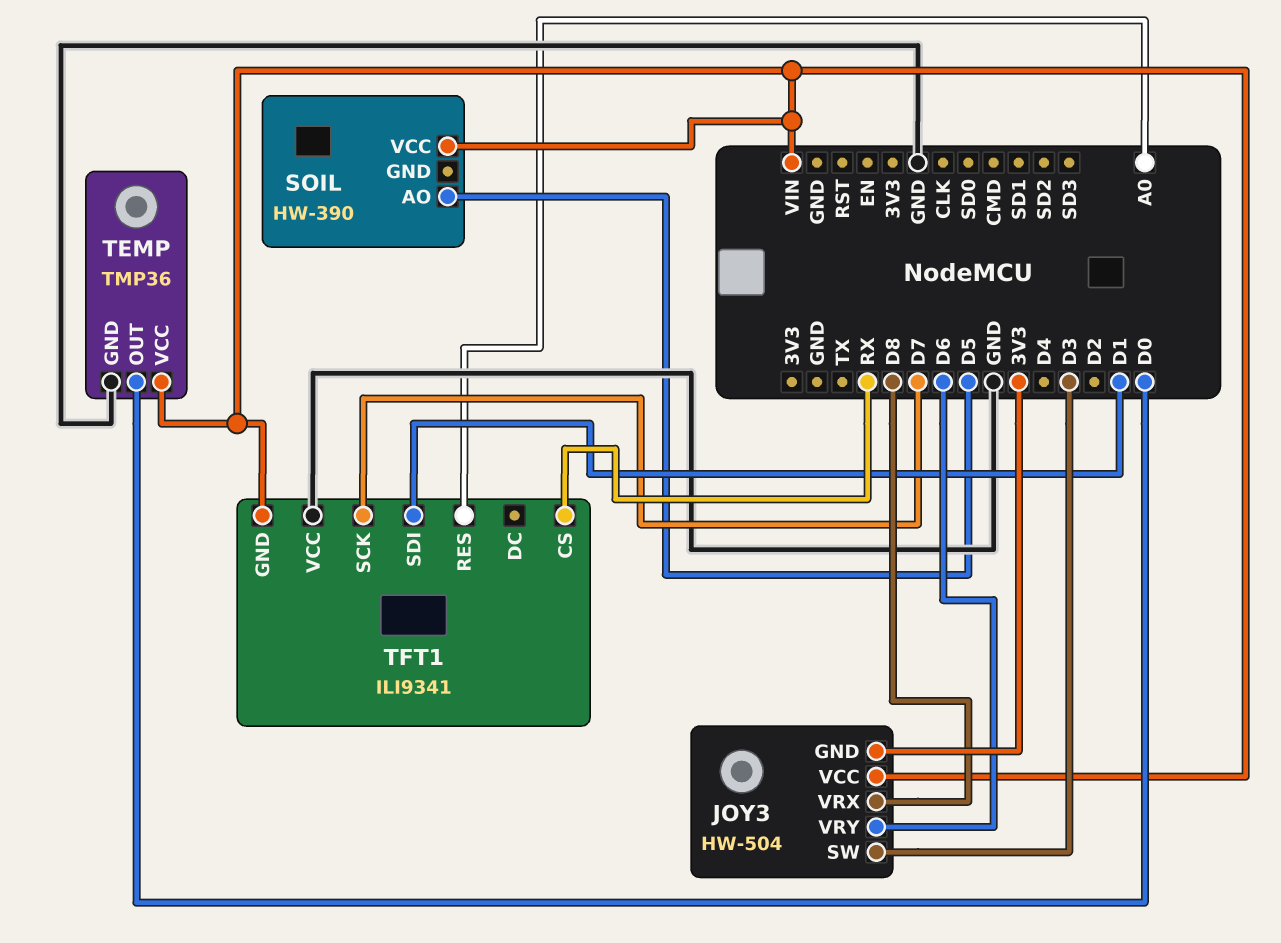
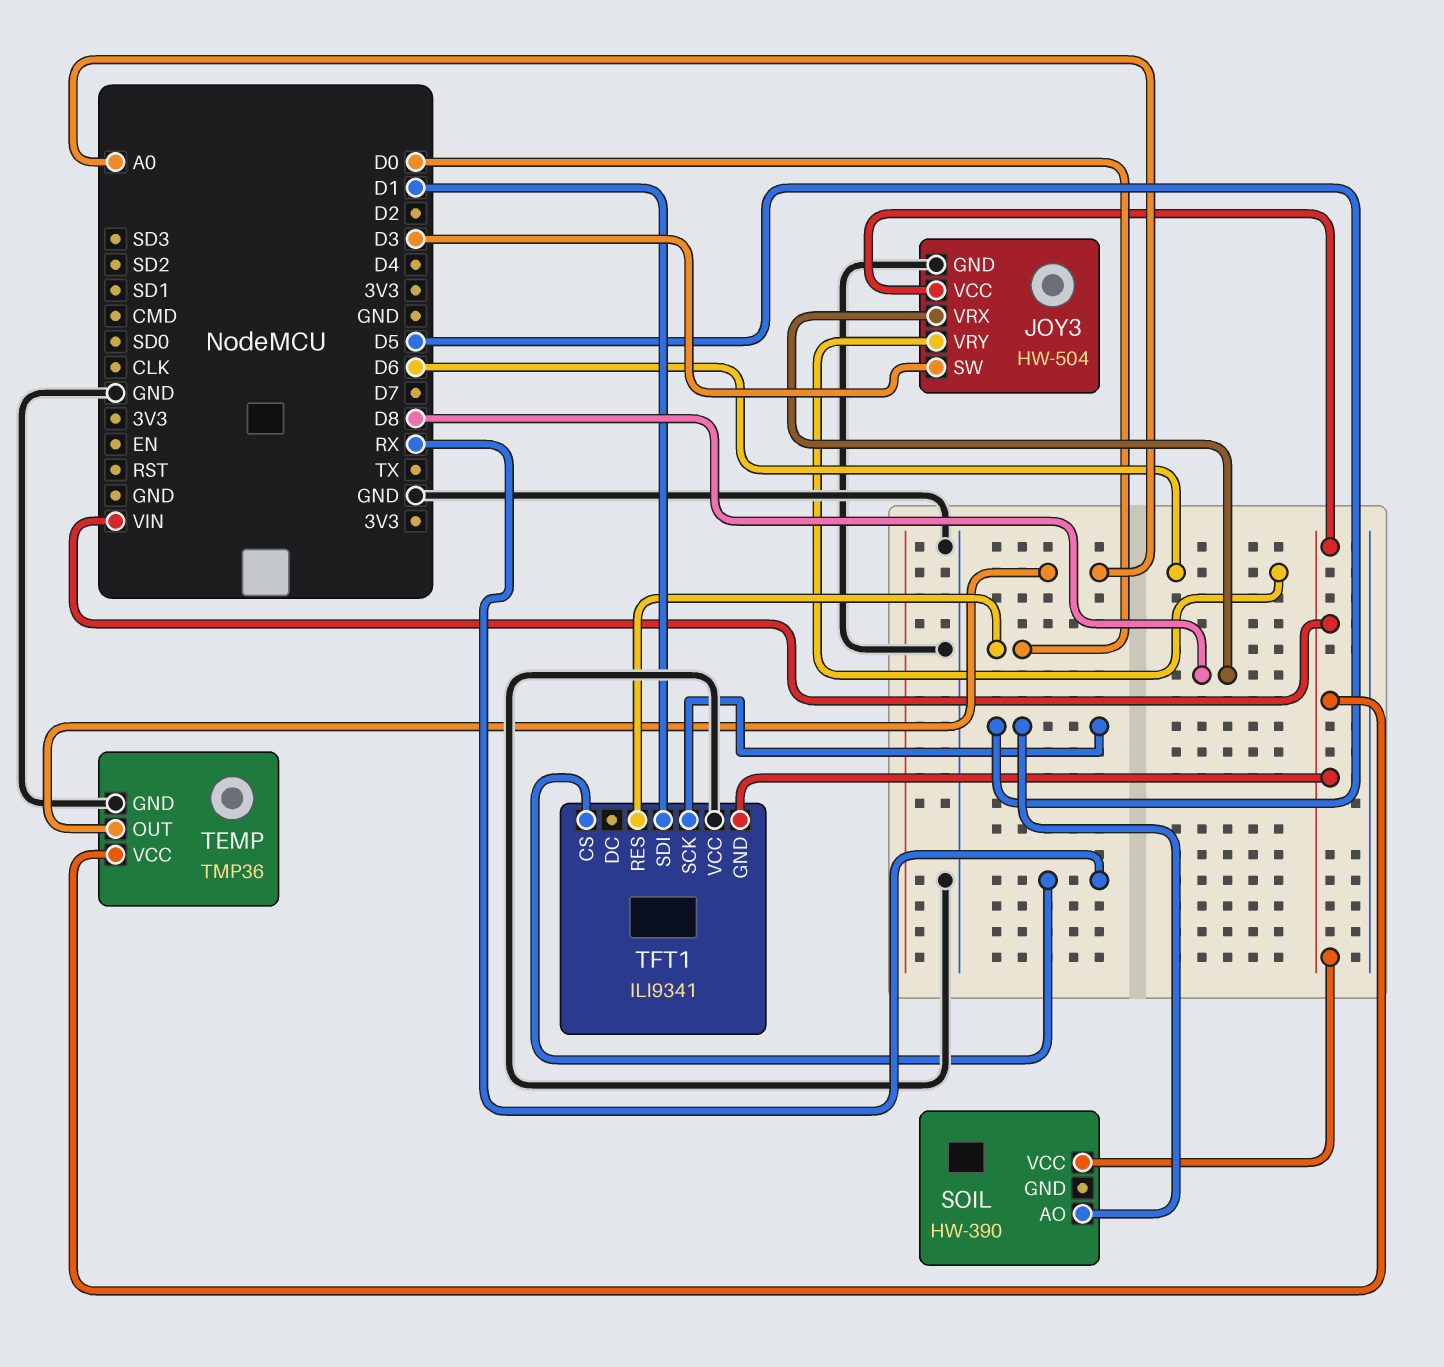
JOY3 pin GND: 3V3 -> GND
TEMP pin OUT: D0 -> A0
TFT1 pin RES: A0 -> D0
TFT1 pin SCK: D7 -> D5

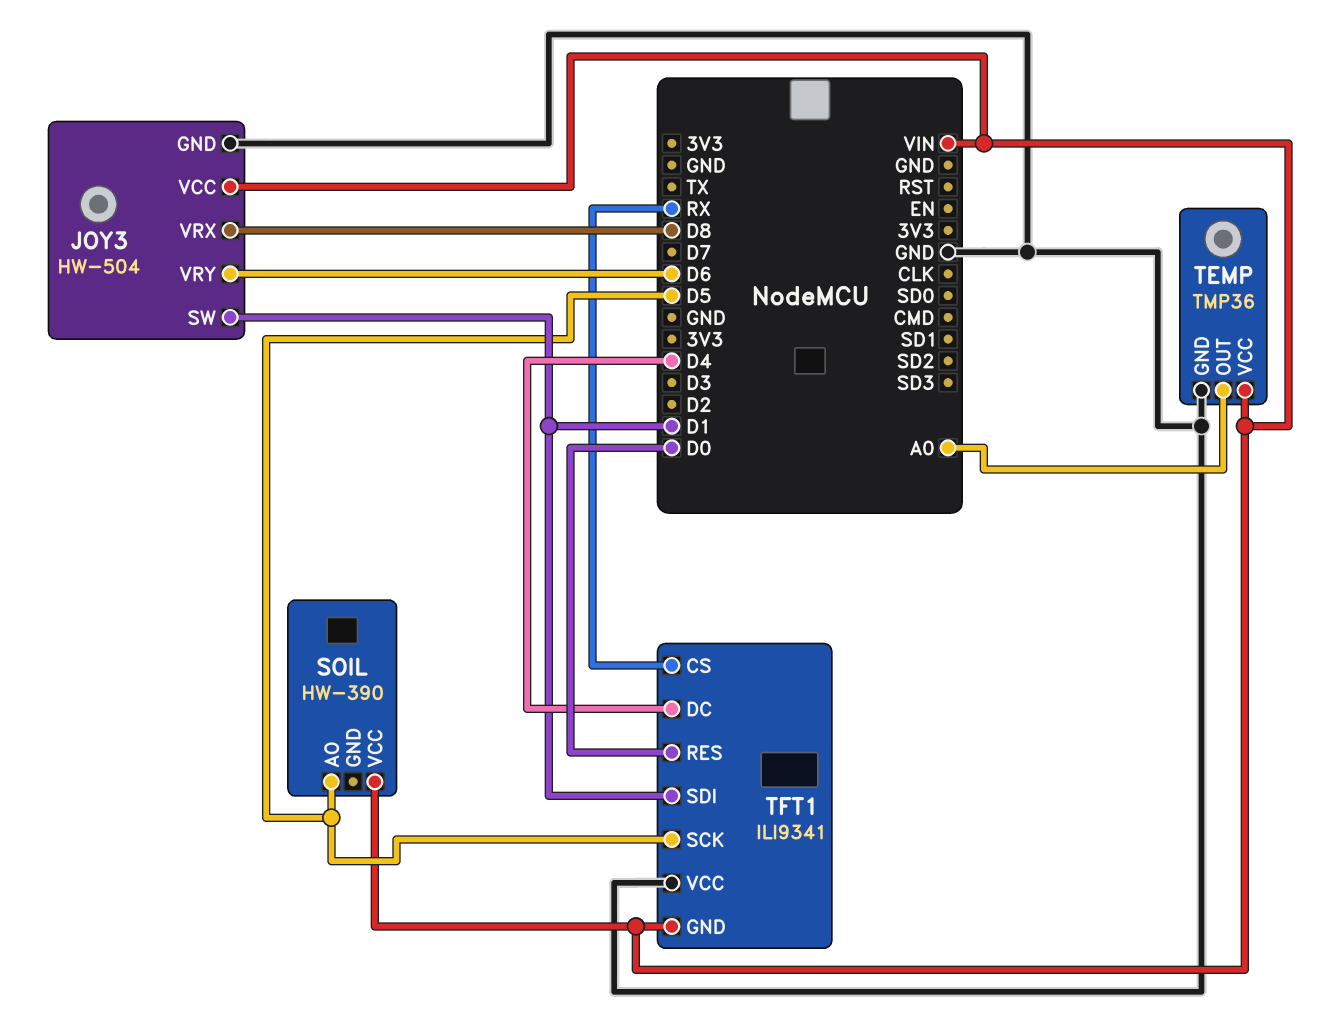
JOY3 pin SW: D3 -> D1
TFT1 pin DC: none -> D4

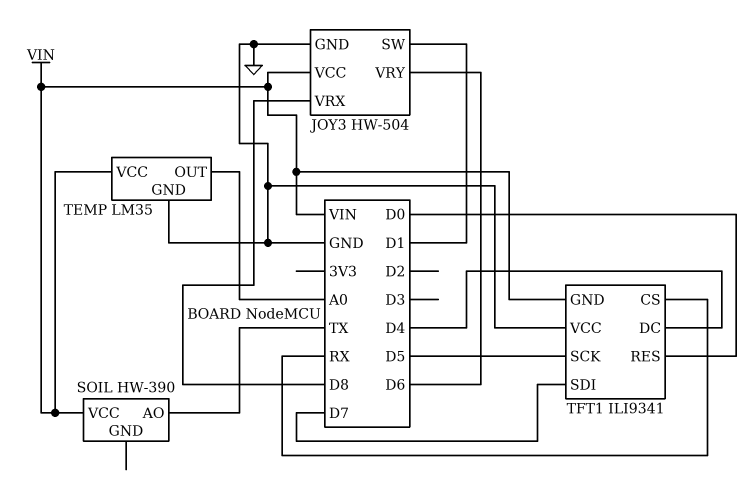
SOIL pin AO: D5 -> TX
TEMP: TMP36 -> LM35
TFT1 pin SDI: D1 -> D7

